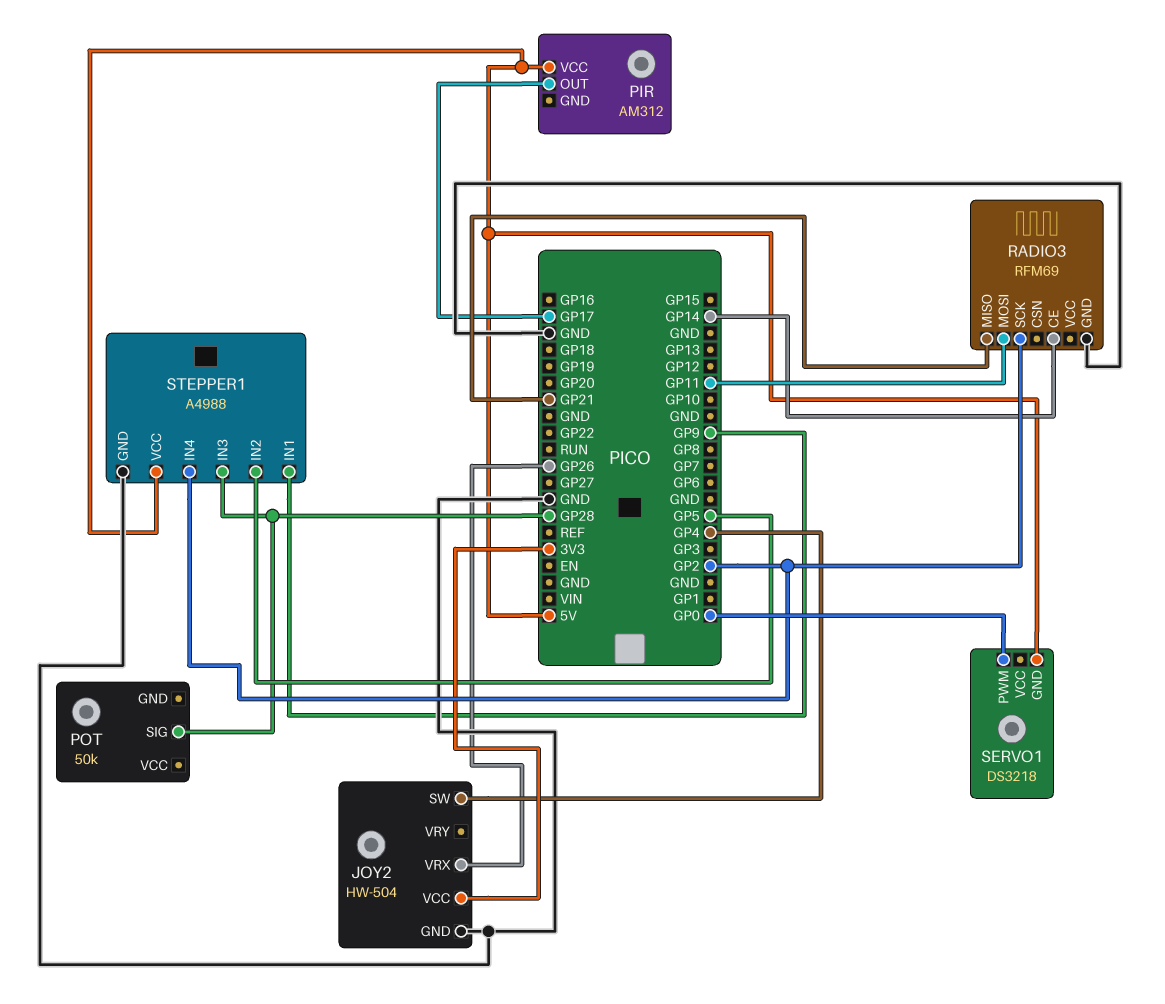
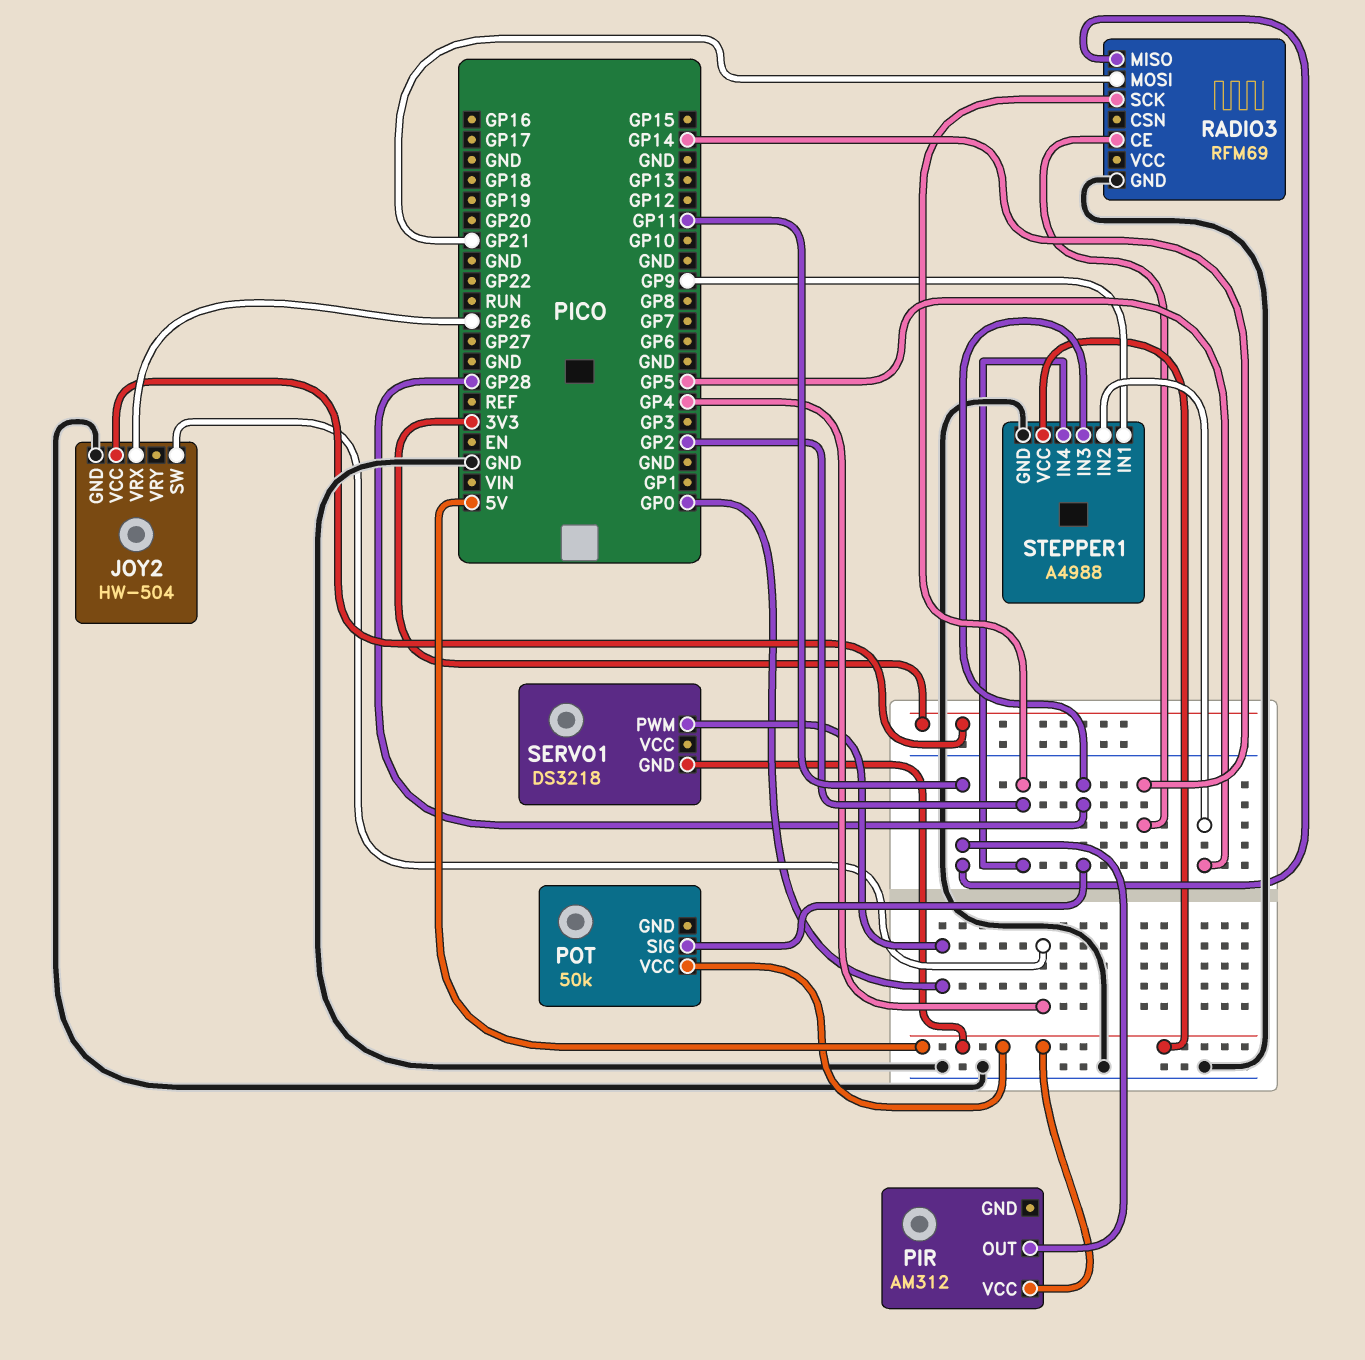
PIR pin OUT: GP17 -> GP11
POT pin VCC: none -> 5V
RADIO3 pin MISO: GP21 -> GP11
RADIO3 pin MOSI: GP11 -> GP21

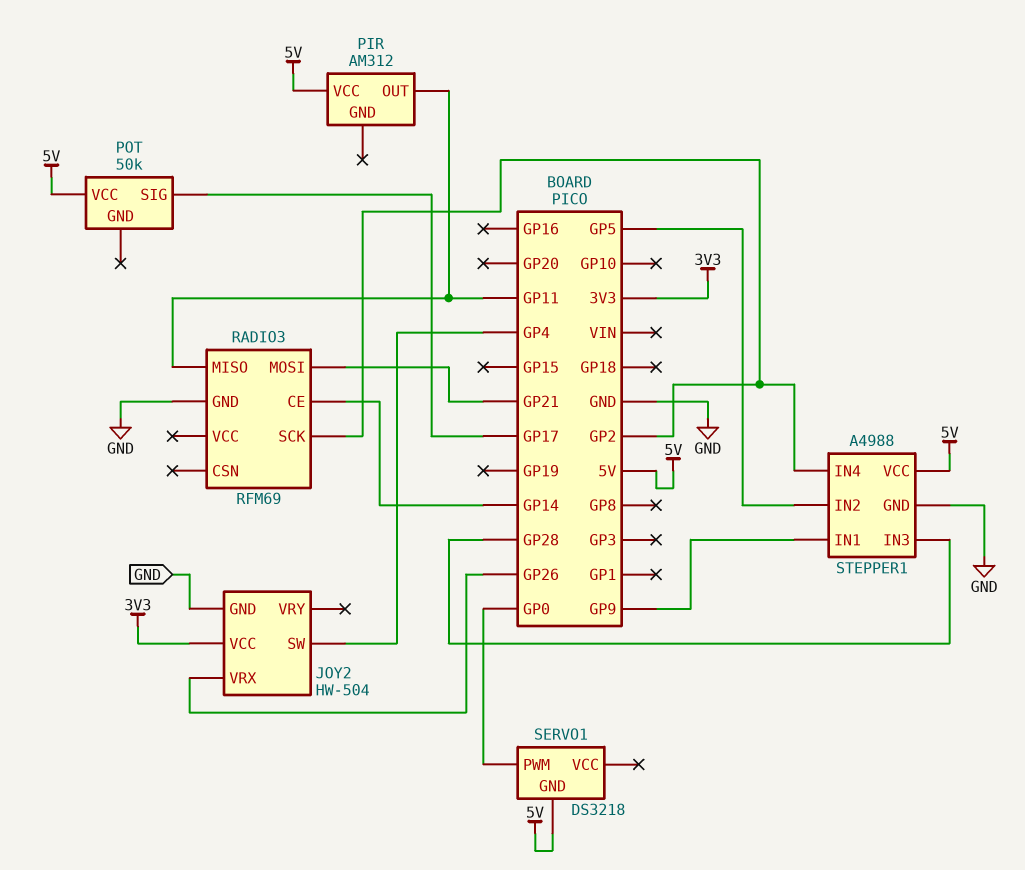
POT pin SIG: GP28 -> GP17

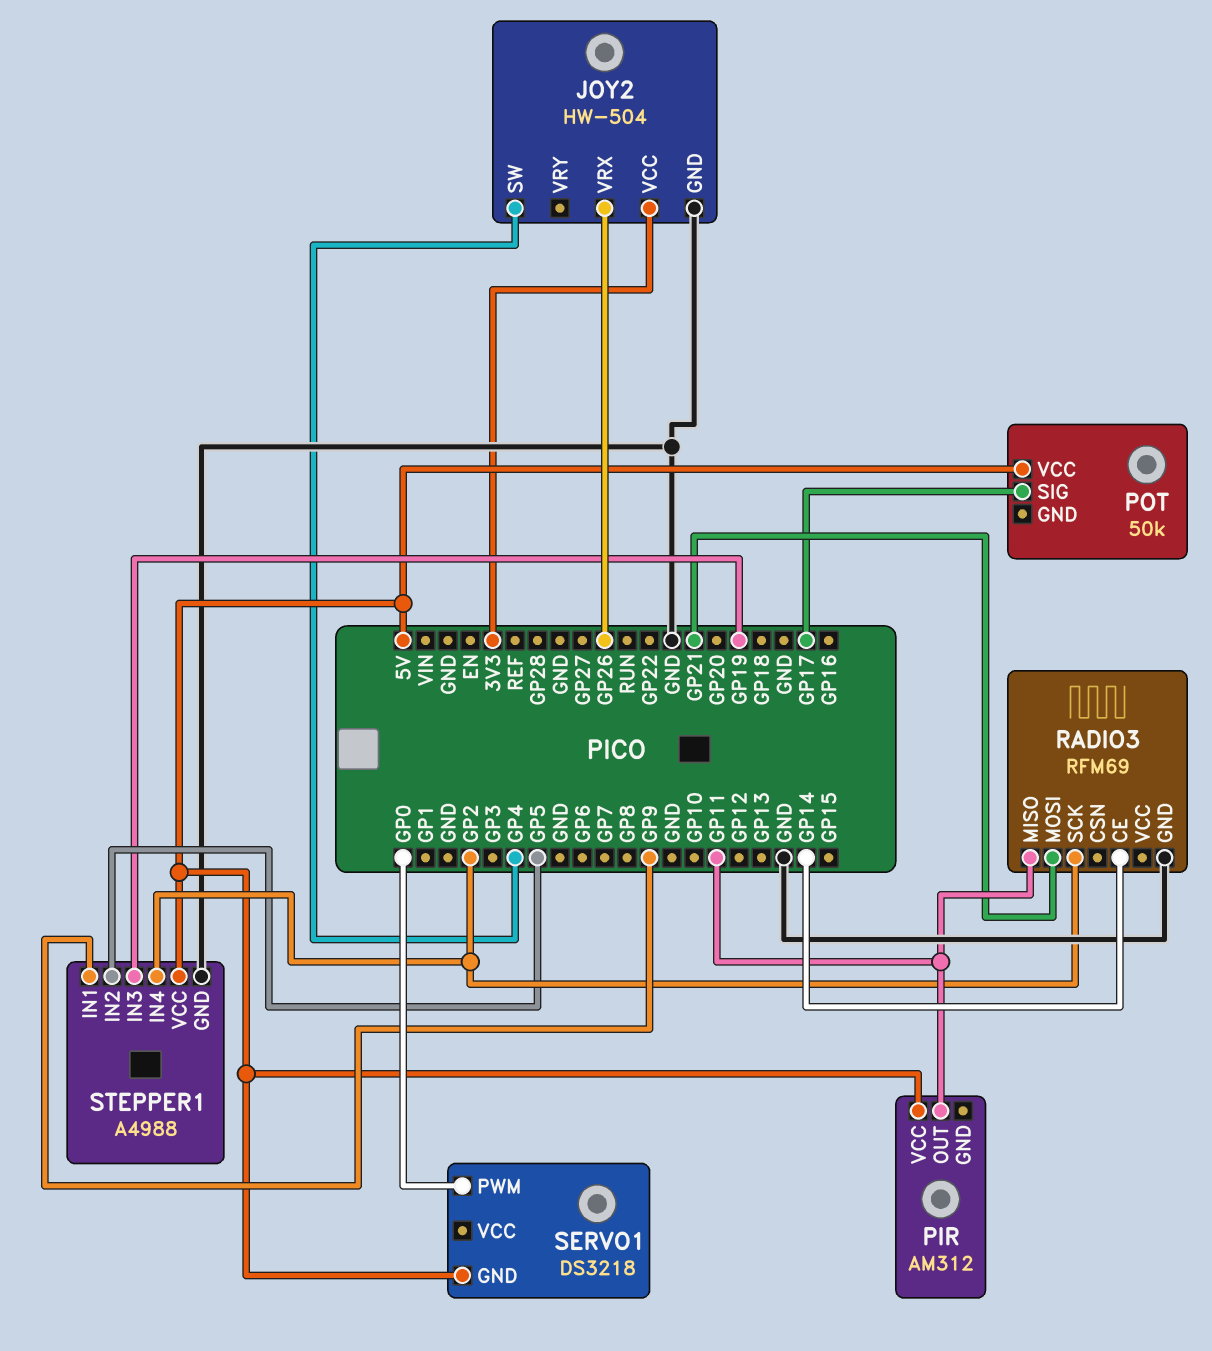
STEPPER1 pin IN3: GP28 -> GP19

